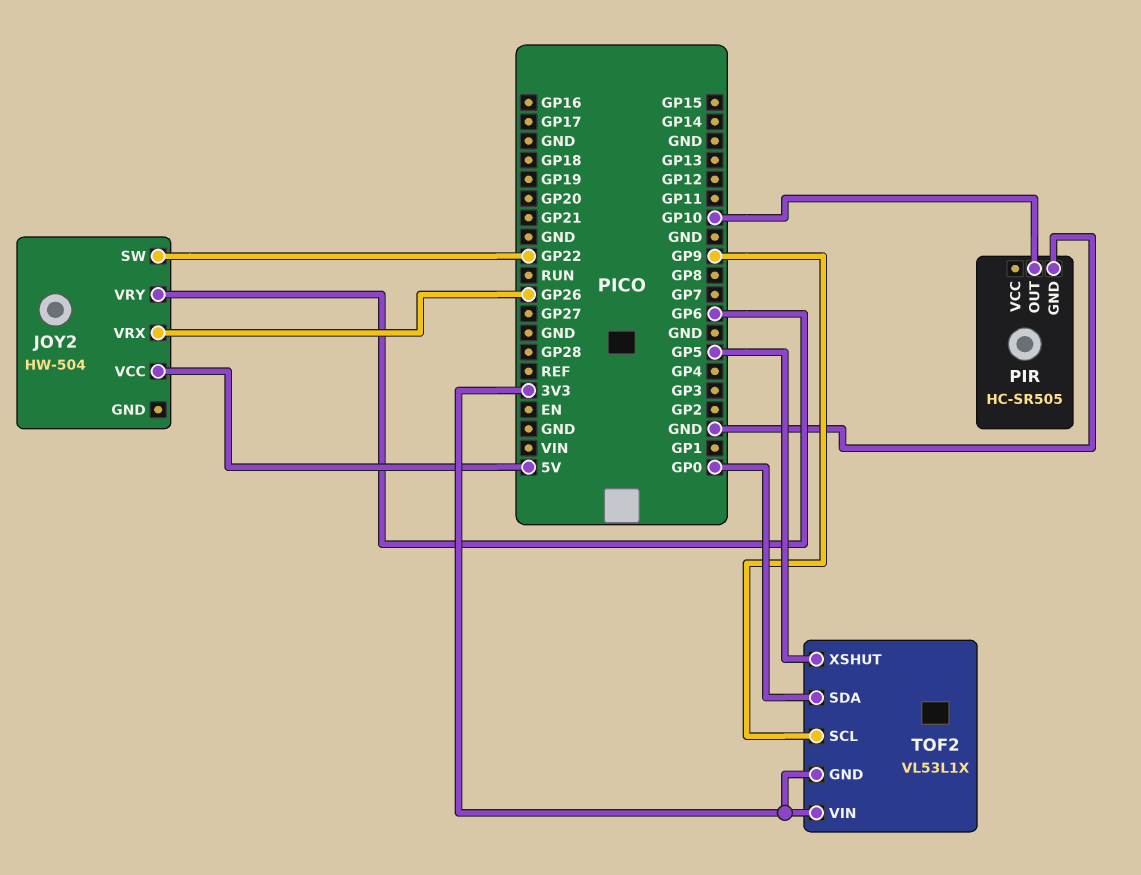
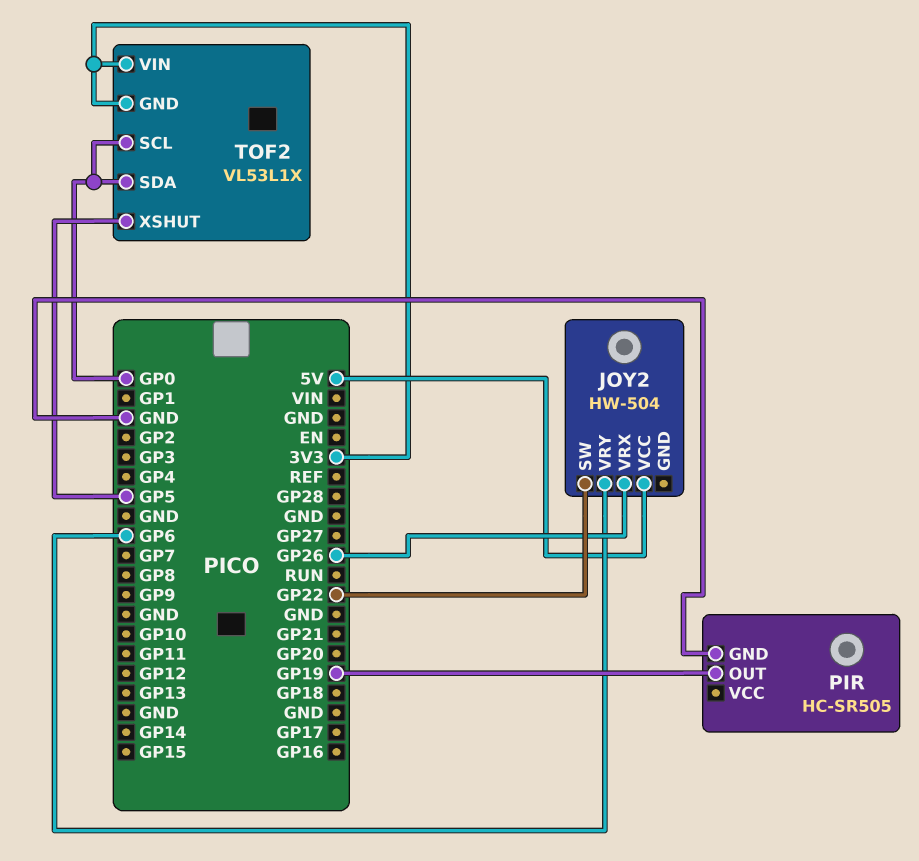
PIR pin OUT: GP10 -> GP19
TOF2 pin SCL: GP9 -> GP0

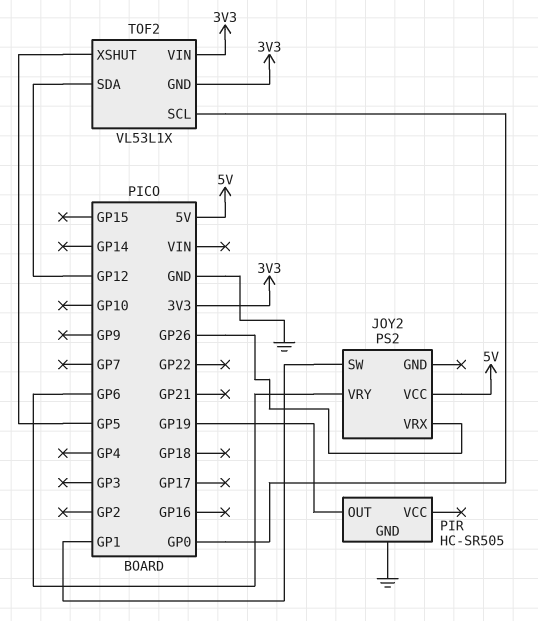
JOY2: HW-504 -> PS2
JOY2 pin SW: GP22 -> GP1
TOF2 pin SDA: GP0 -> GP12

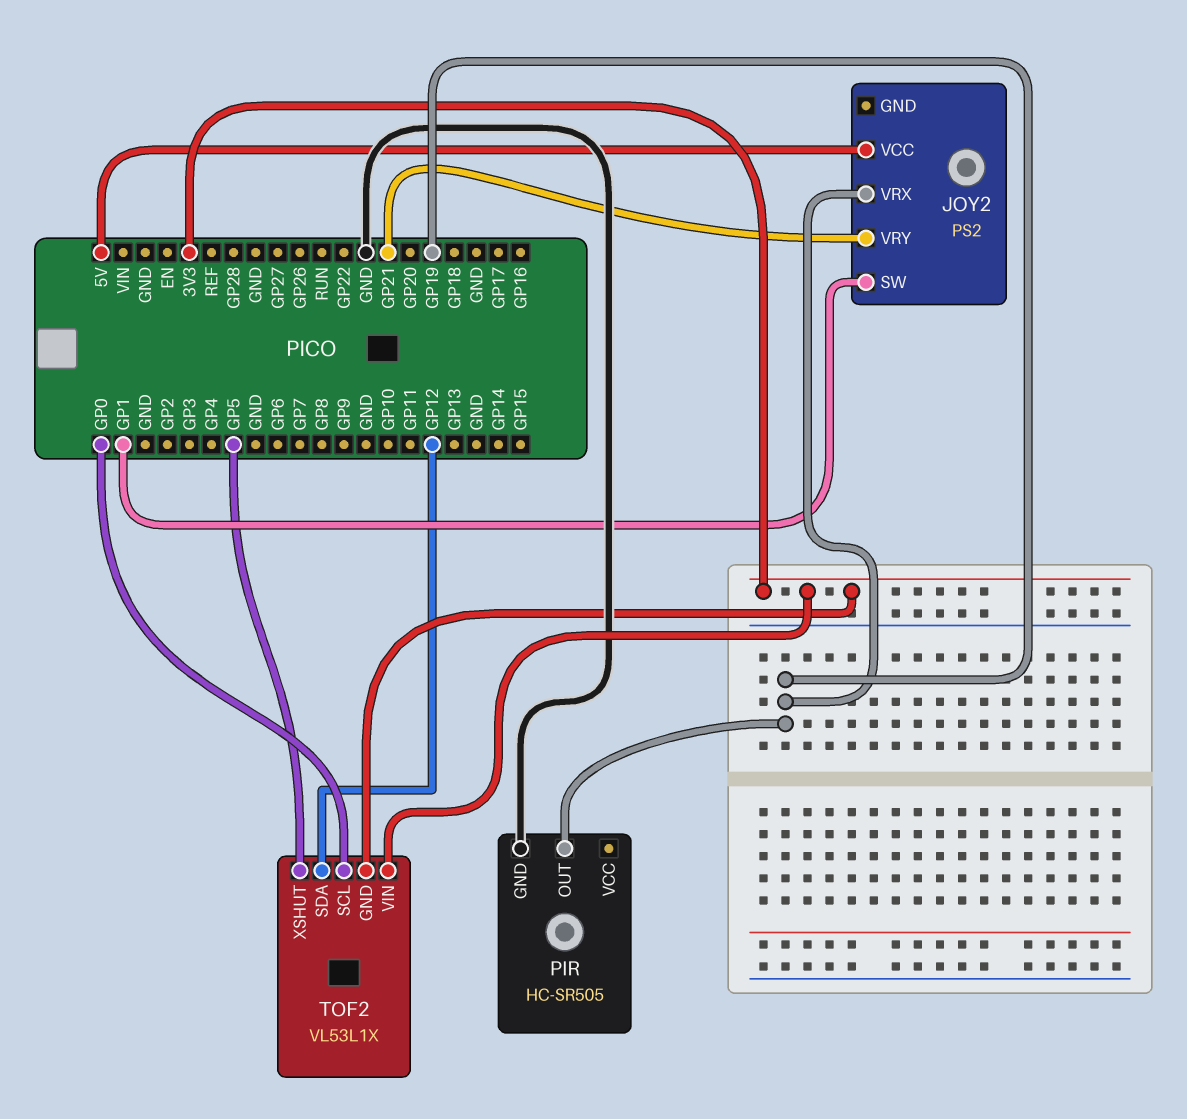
JOY2 pin VRX: GP26 -> GP19
JOY2 pin VRY: GP6 -> GP21

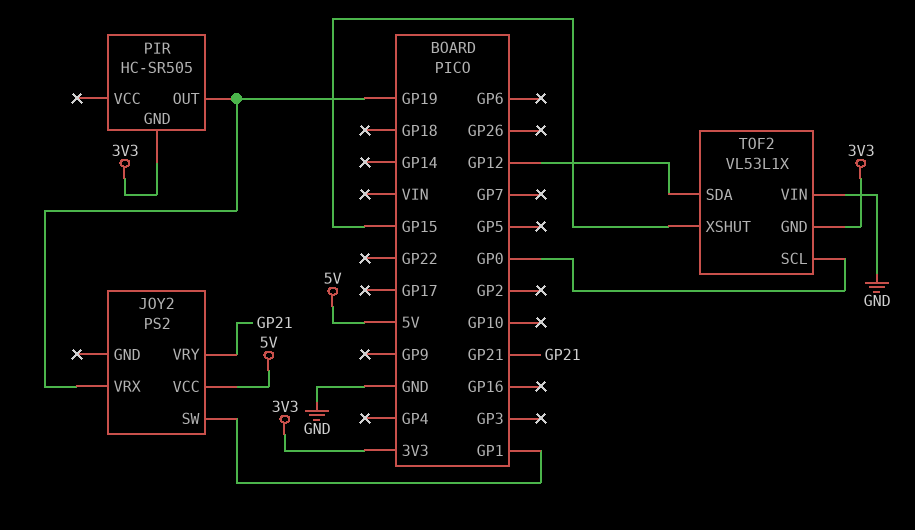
PIR pin GND: GND -> 3V3
TOF2 pin VIN: 3V3 -> GND
TOF2 pin XSHUT: GP5 -> GP15

